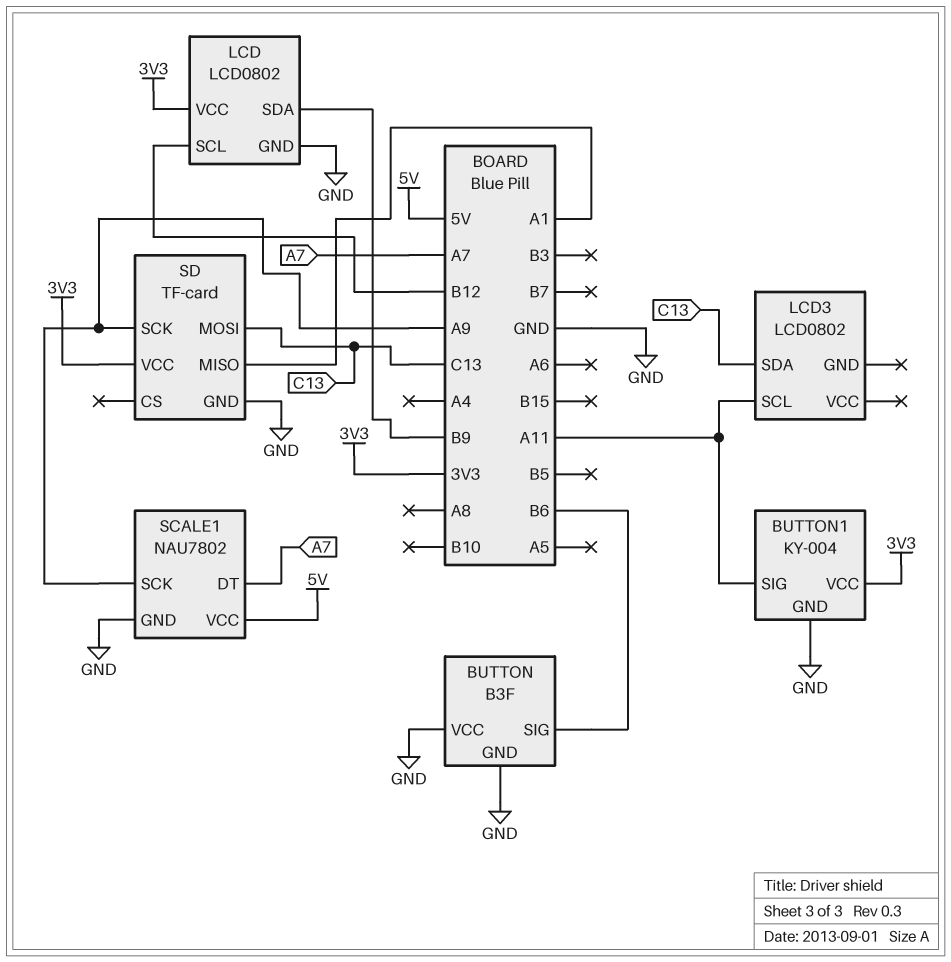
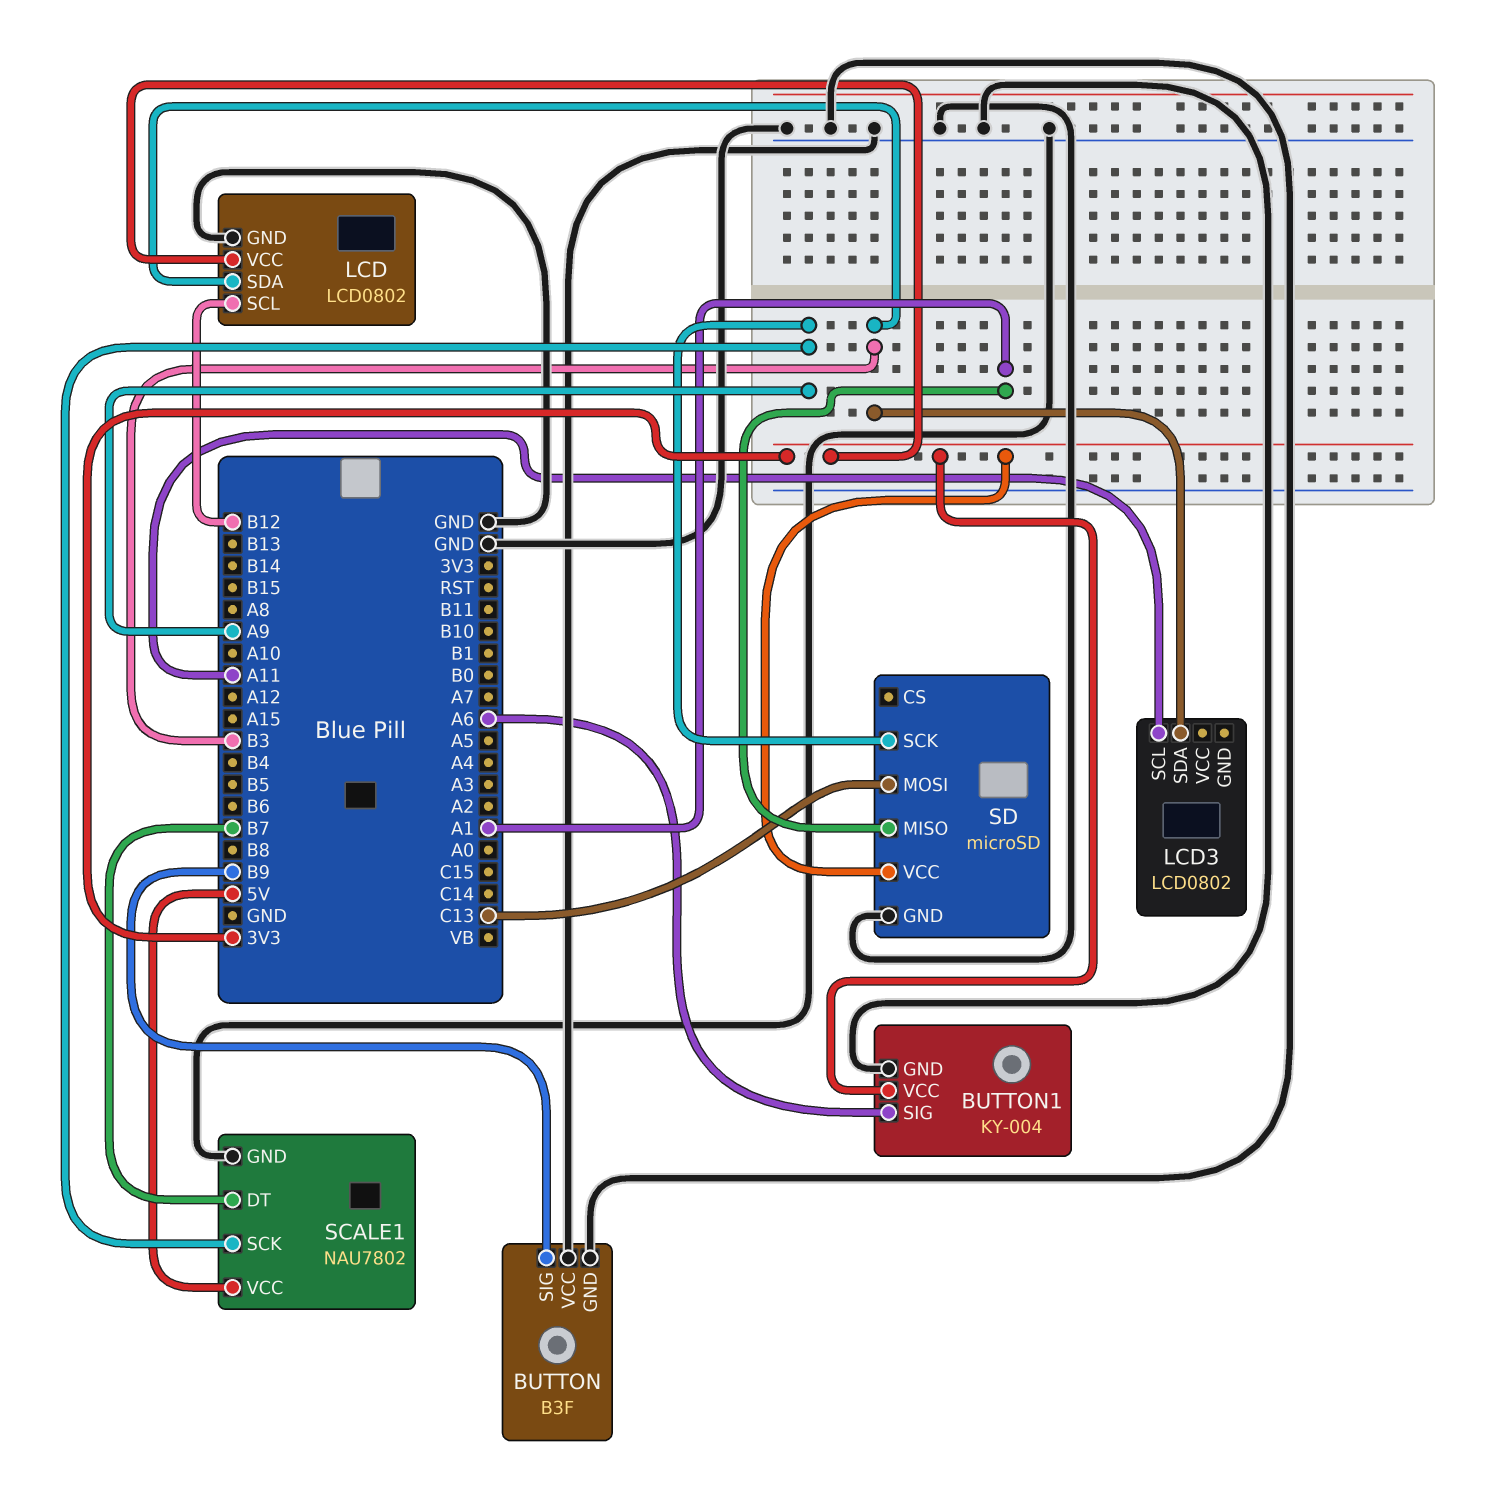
BUTTON pin SIG: B6 -> B9
BUTTON1 pin SIG: A11 -> A6
LCD pin SDA: B9 -> B3
LCD3 pin SDA: C13 -> B3
SCALE1 pin DT: A7 -> B7
SD: TF-card -> microSD

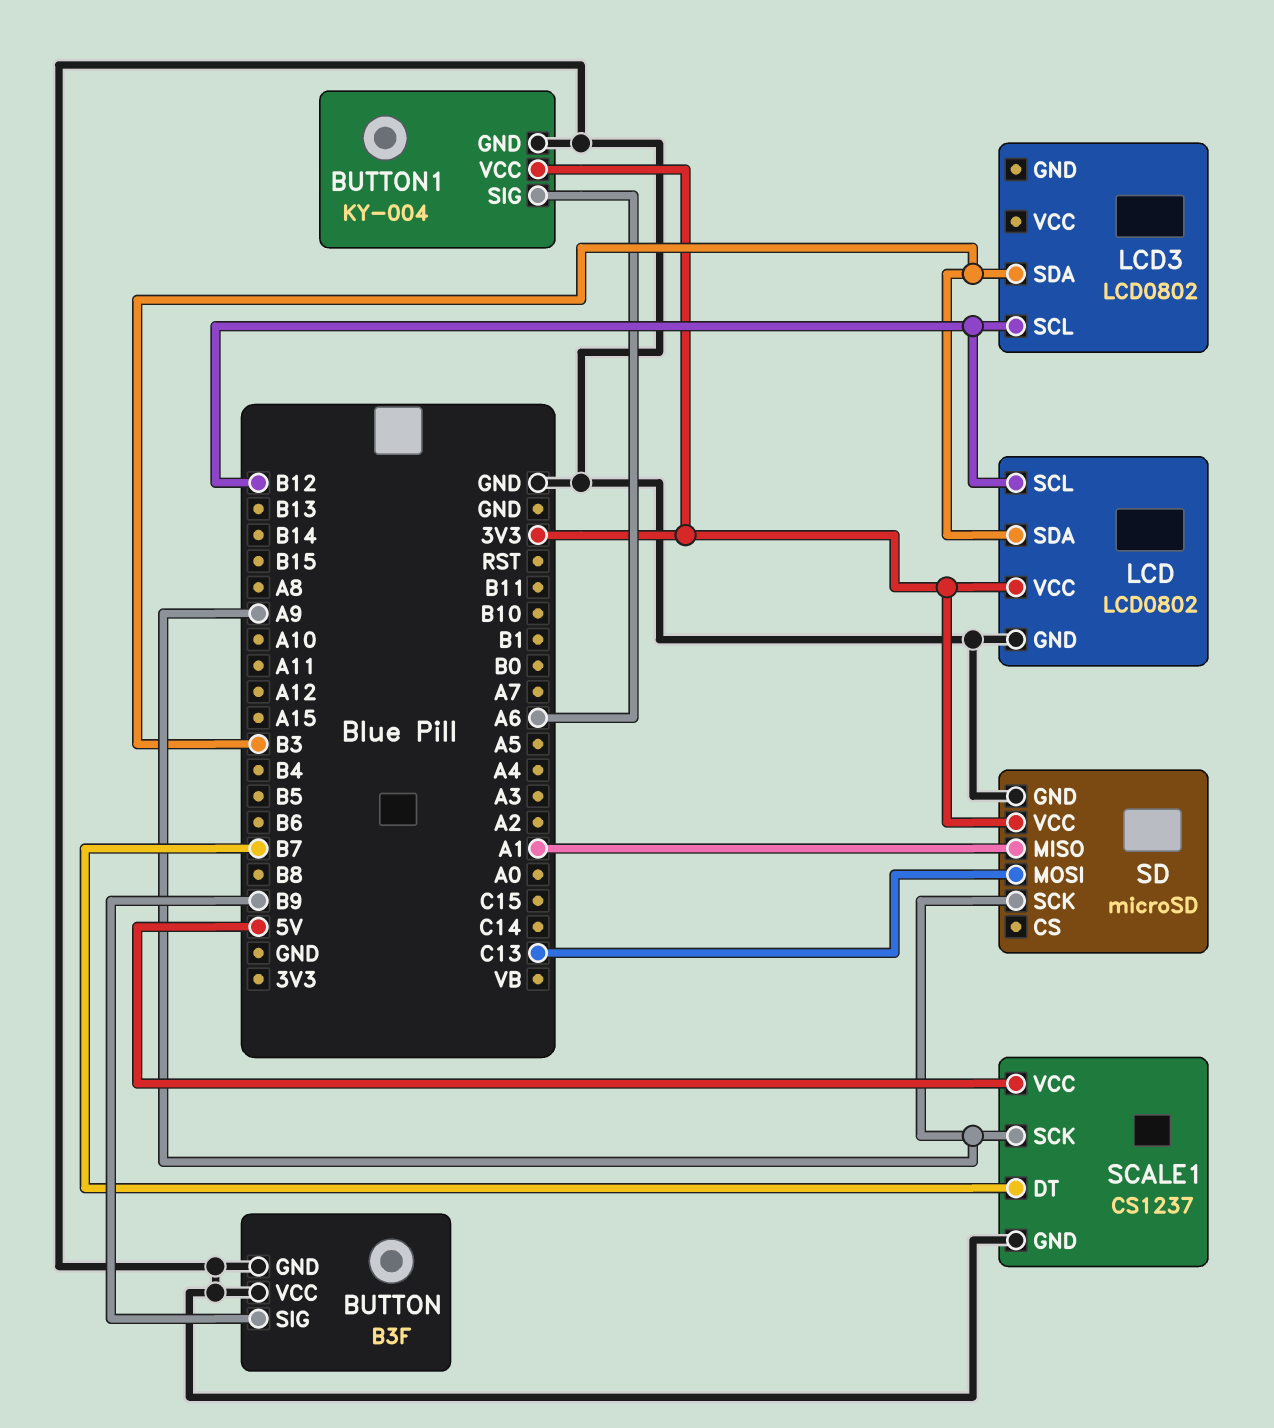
LCD3 pin SCL: A11 -> B12
SCALE1: NAU7802 -> CS1237

